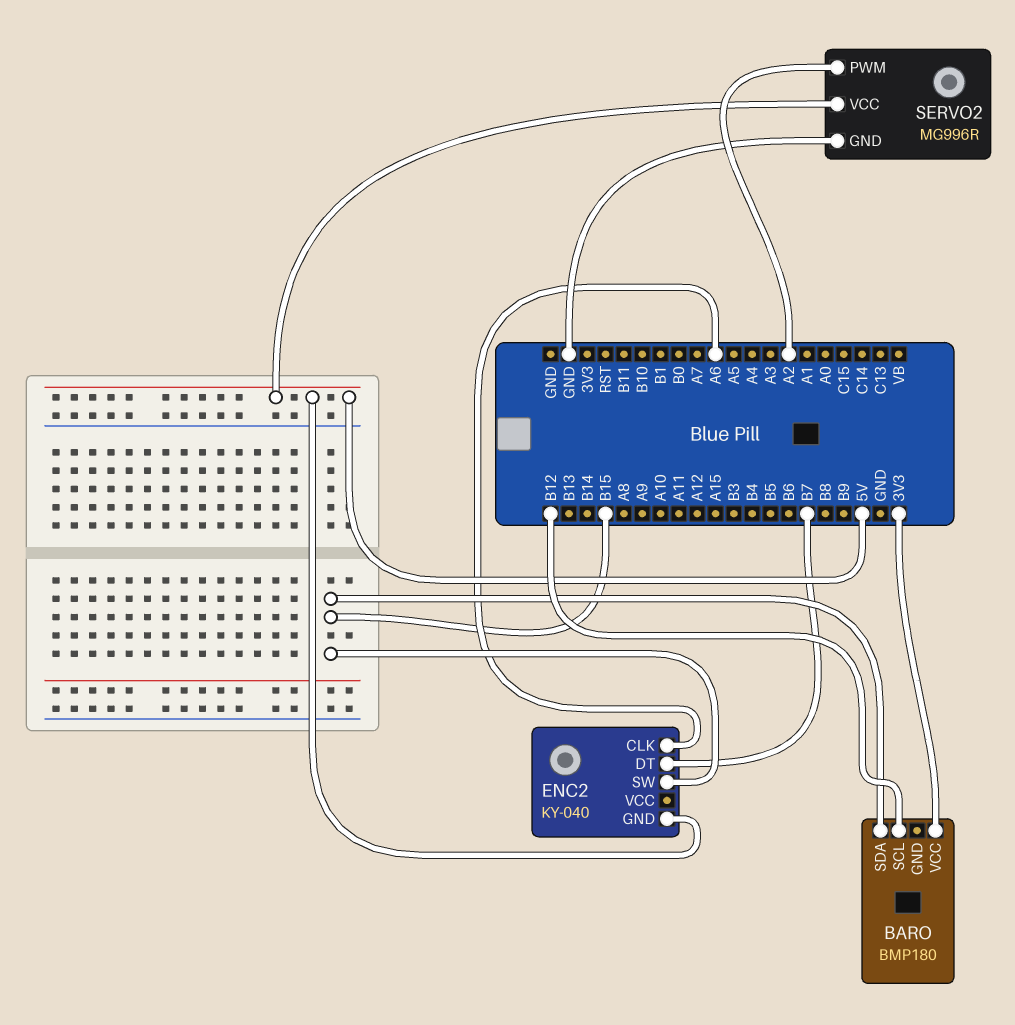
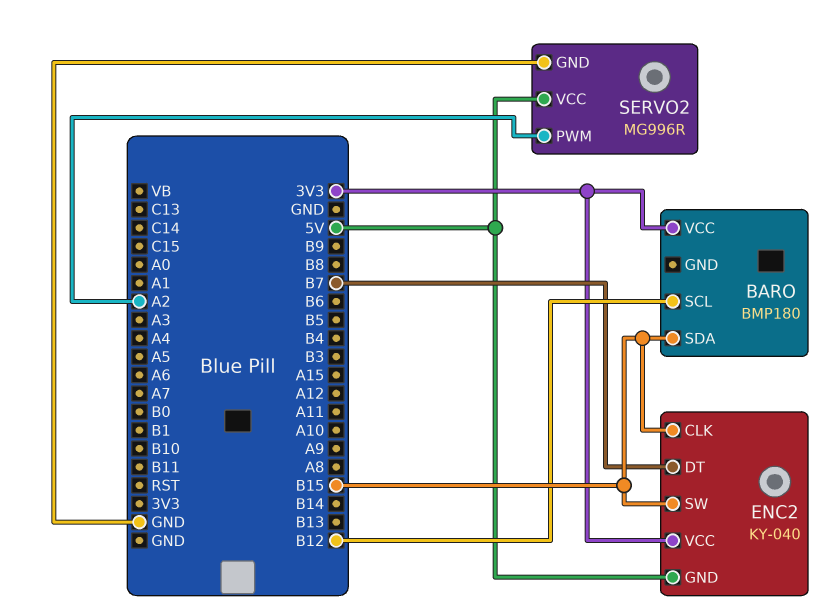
ENC2 pin CLK: A6 -> B15
ENC2 pin VCC: none -> 3V3

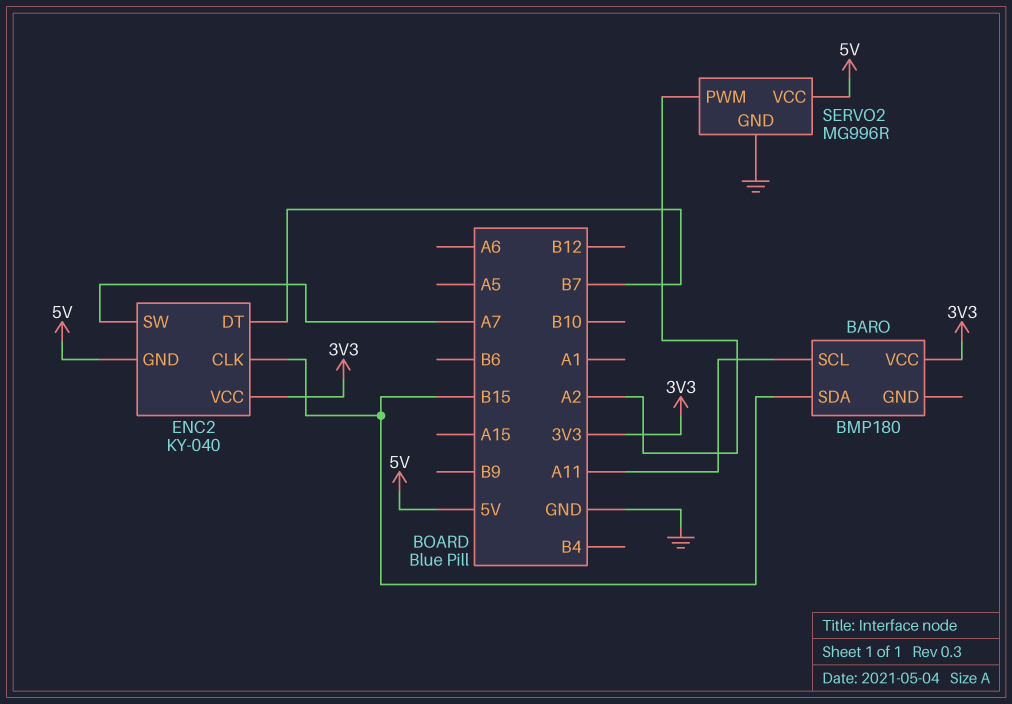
BARO pin SCL: B12 -> A11
ENC2 pin SW: B15 -> A7

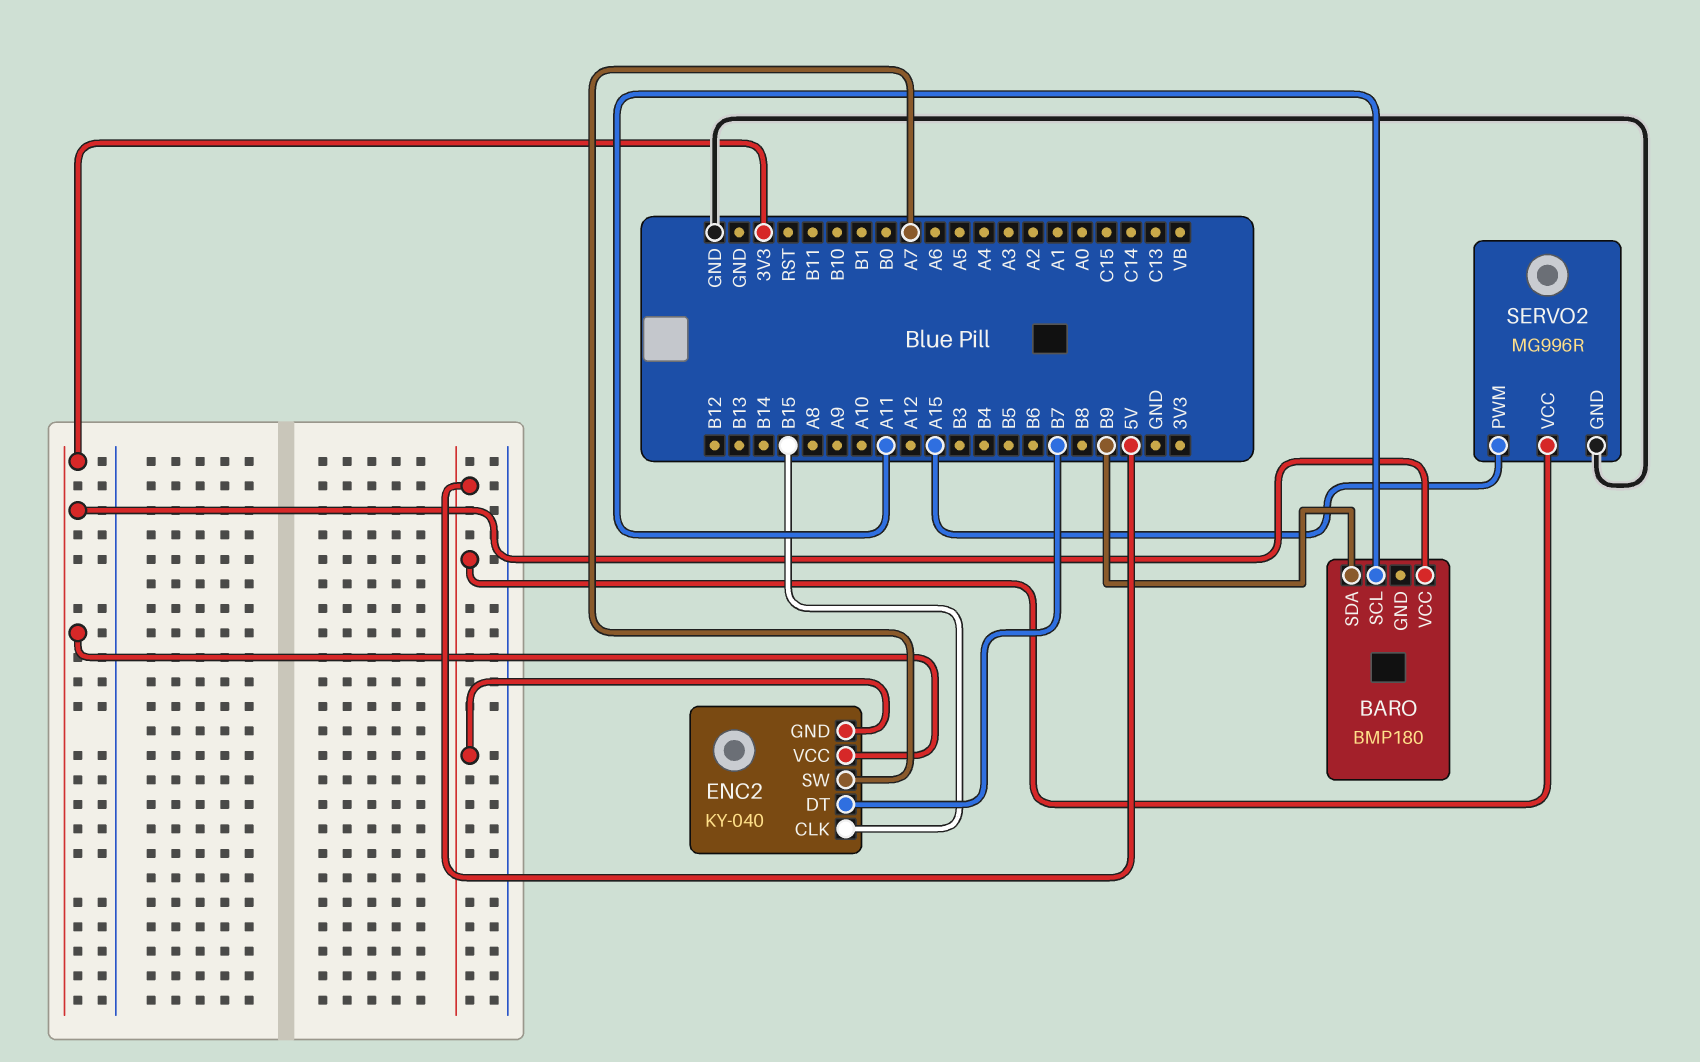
BARO pin SDA: B15 -> B9
SERVO2 pin PWM: A2 -> A15

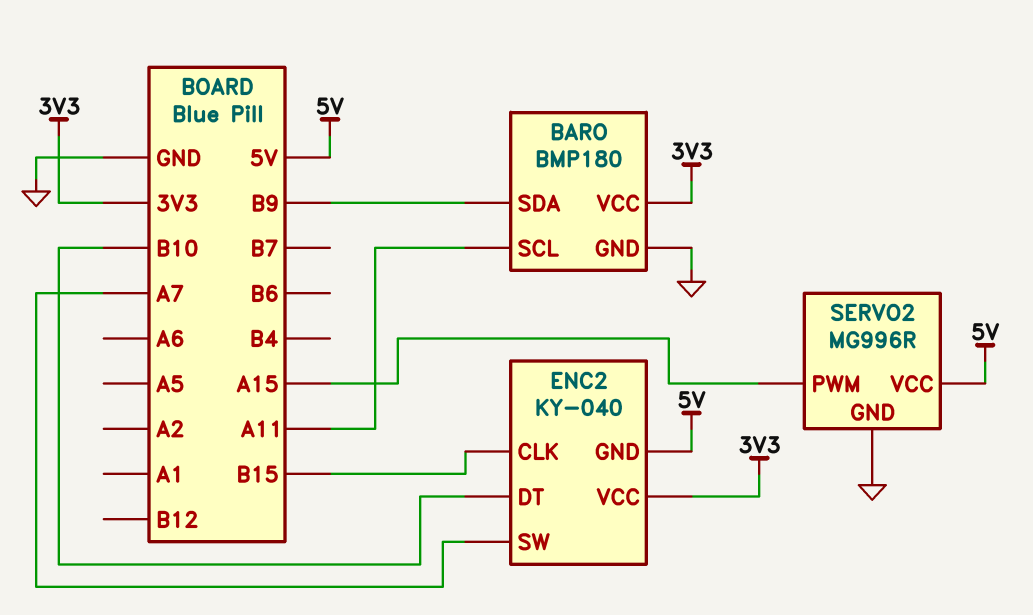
BARO pin GND: none -> GND
ENC2 pin DT: B7 -> B10

